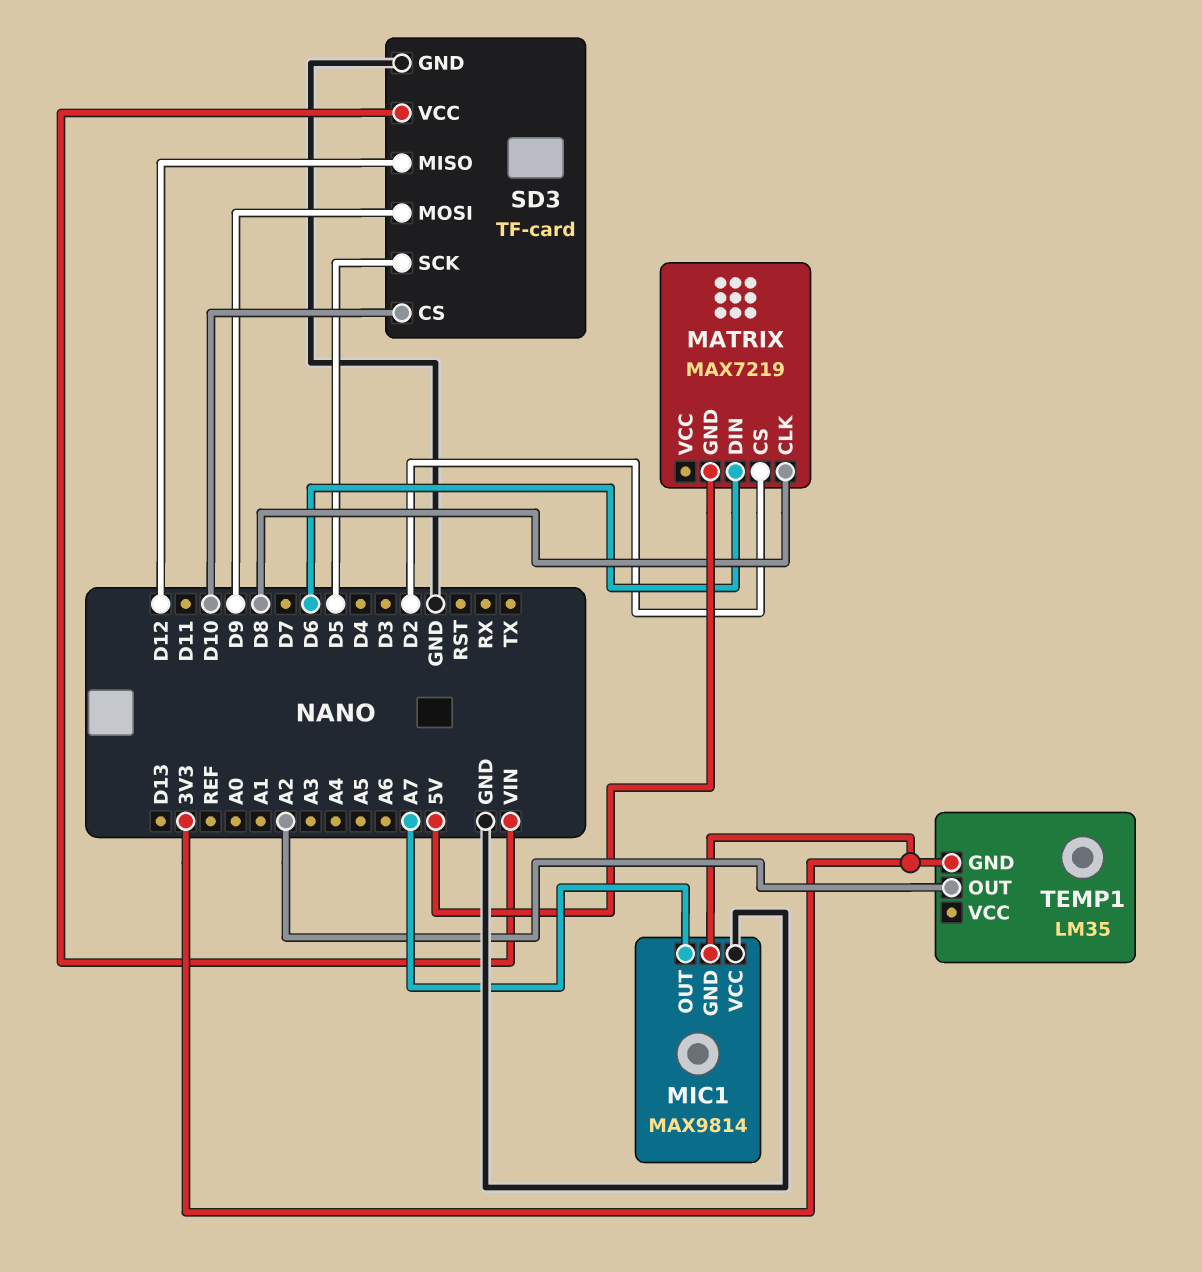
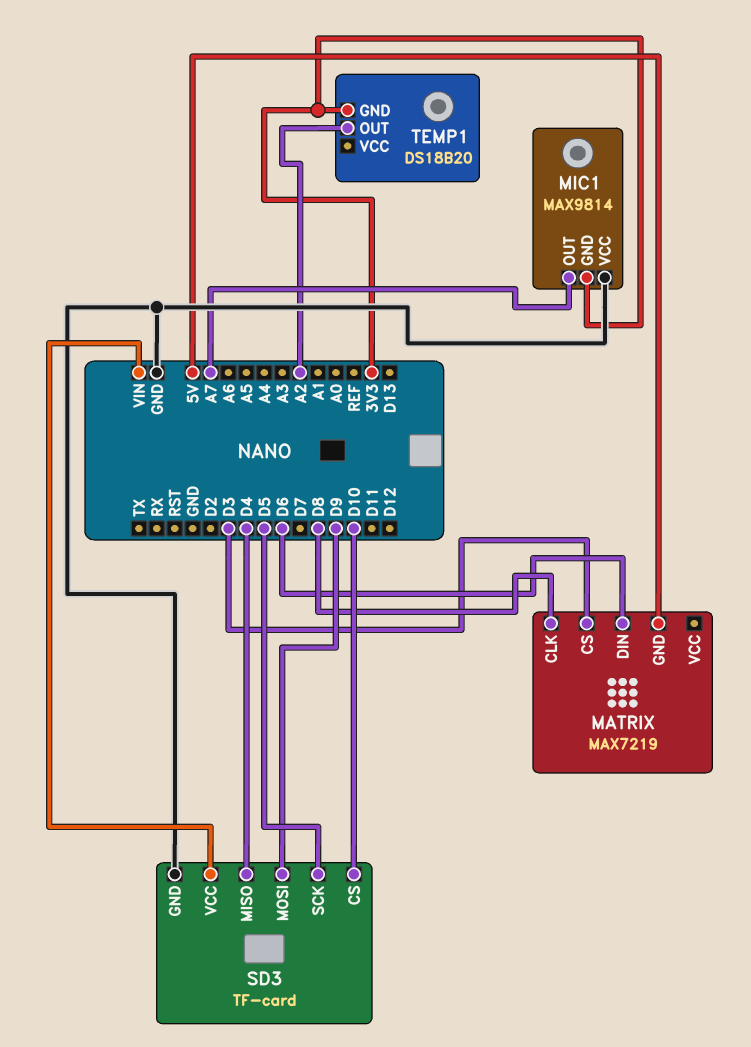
MATRIX pin CS: D2 -> D3
SD3 pin MISO: D12 -> D4
TEMP1: LM35 -> DS18B20

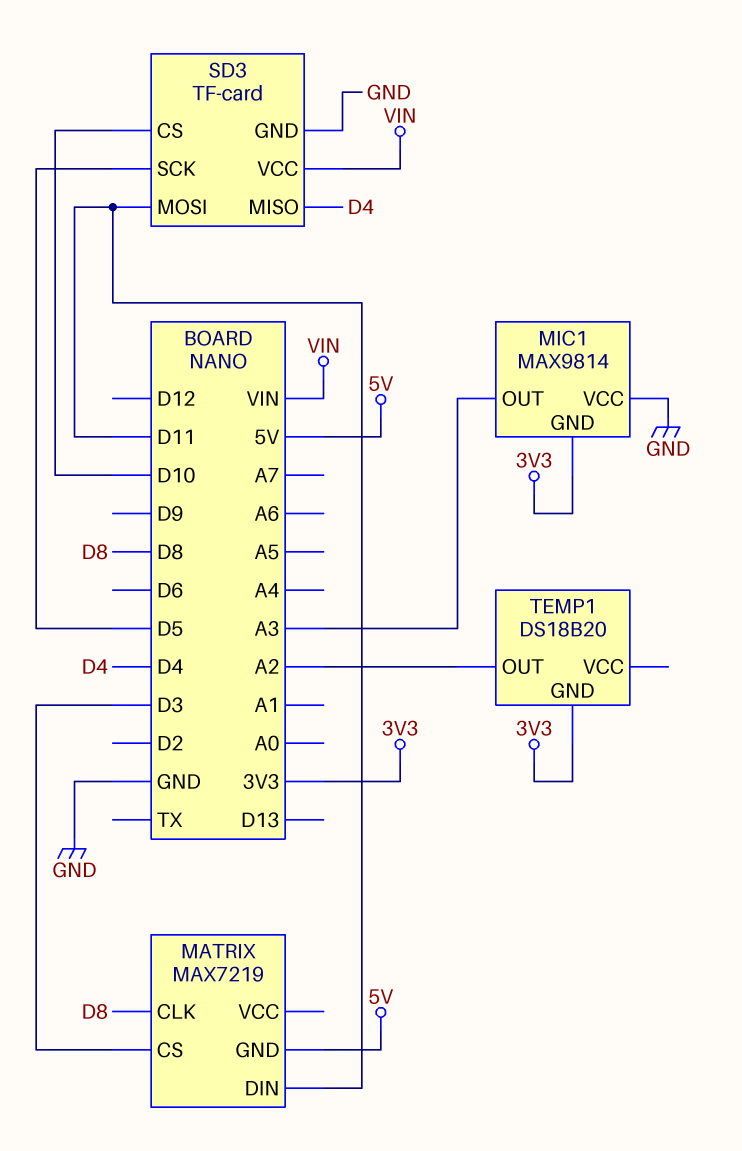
MATRIX pin DIN: D6 -> D11
MIC1 pin OUT: A7 -> A3
SD3 pin MOSI: D9 -> D11

